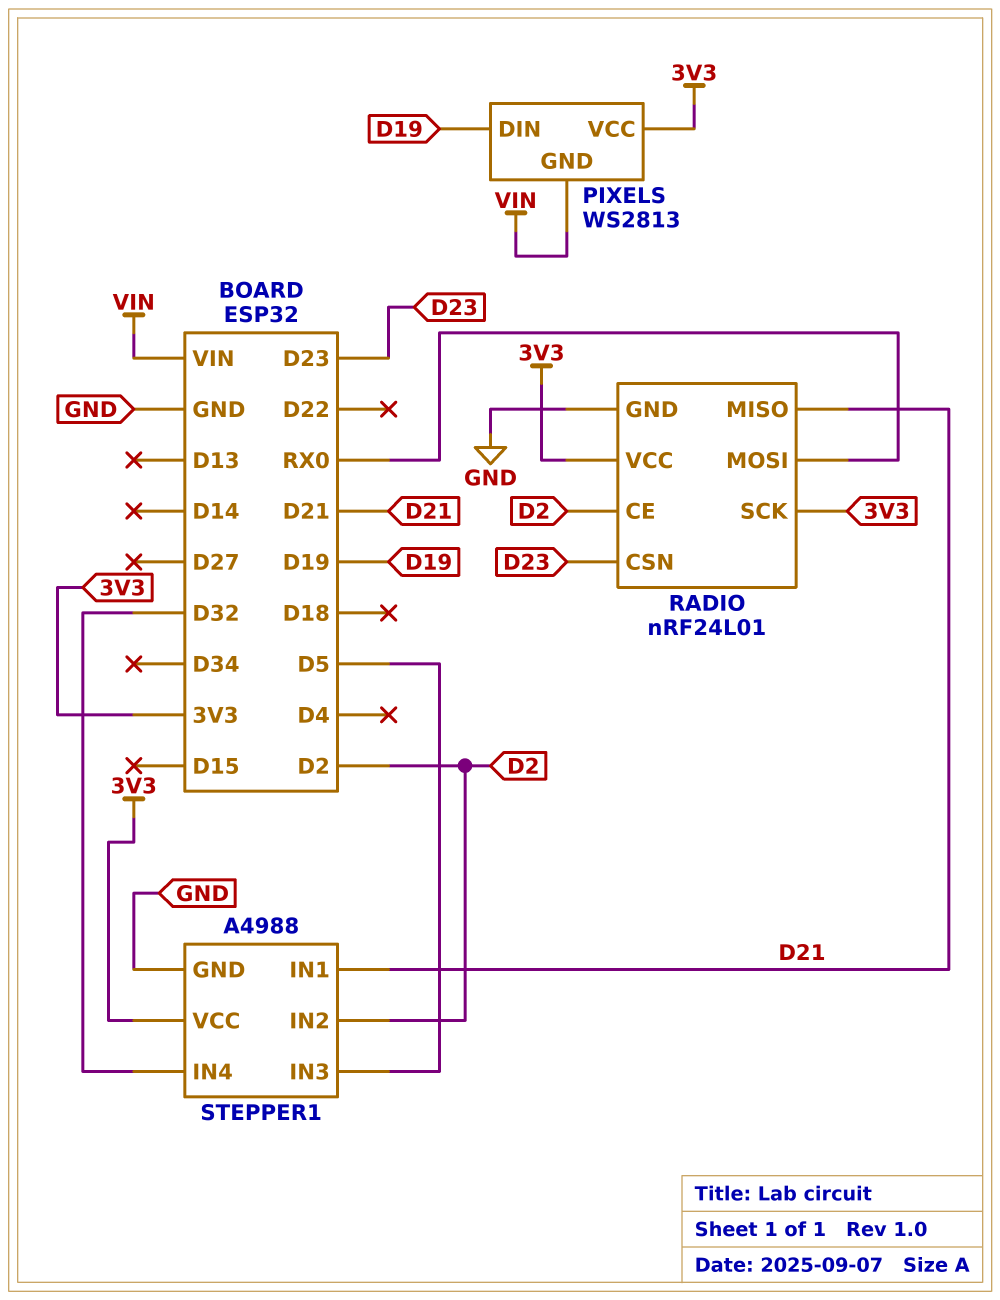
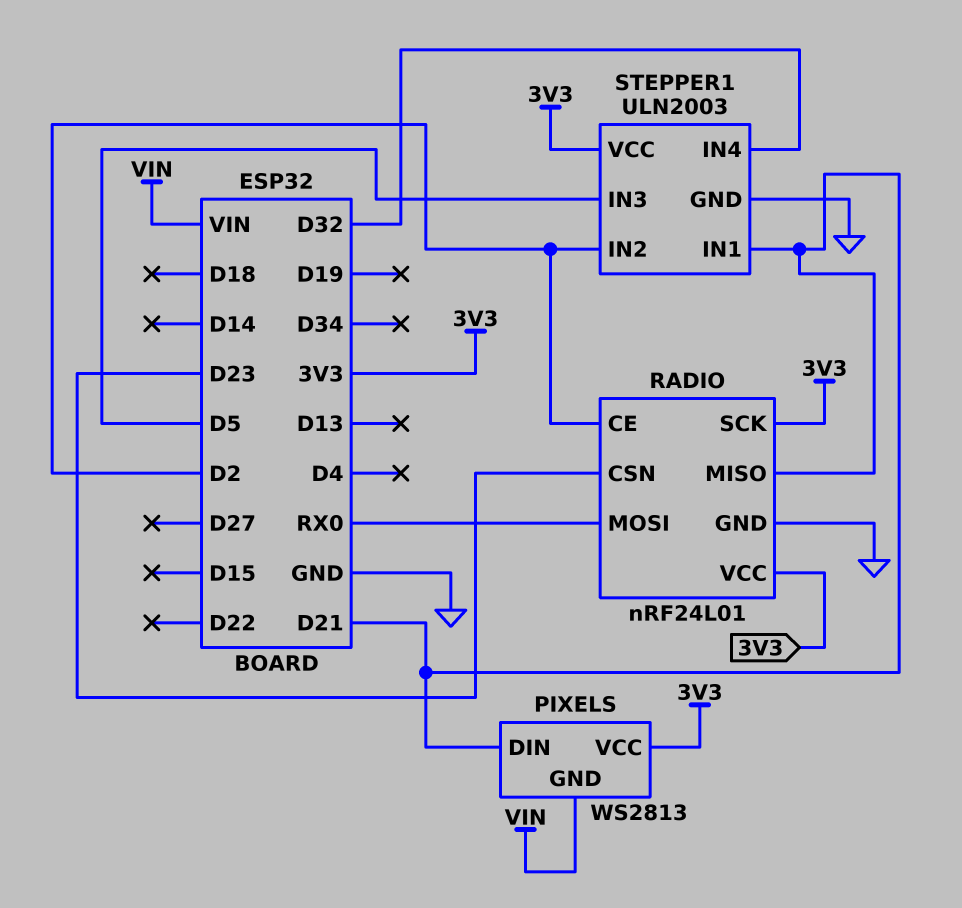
PIXELS pin DIN: D19 -> D21
STEPPER1: A4988 -> ULN2003

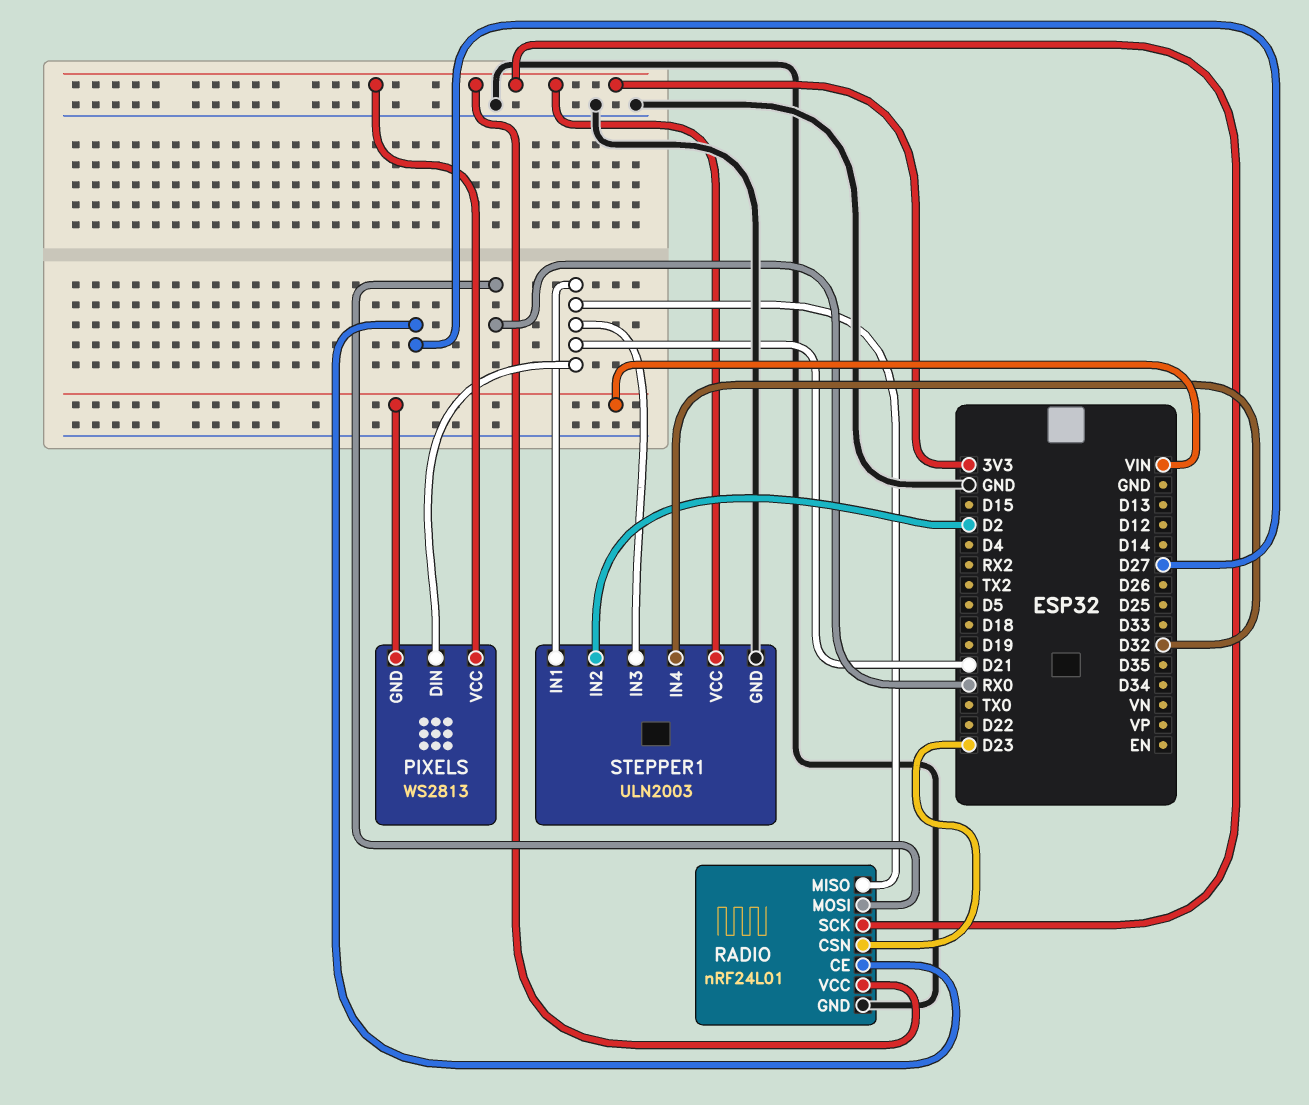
RADIO pin CE: D2 -> D27
STEPPER1 pin IN3: D5 -> D21

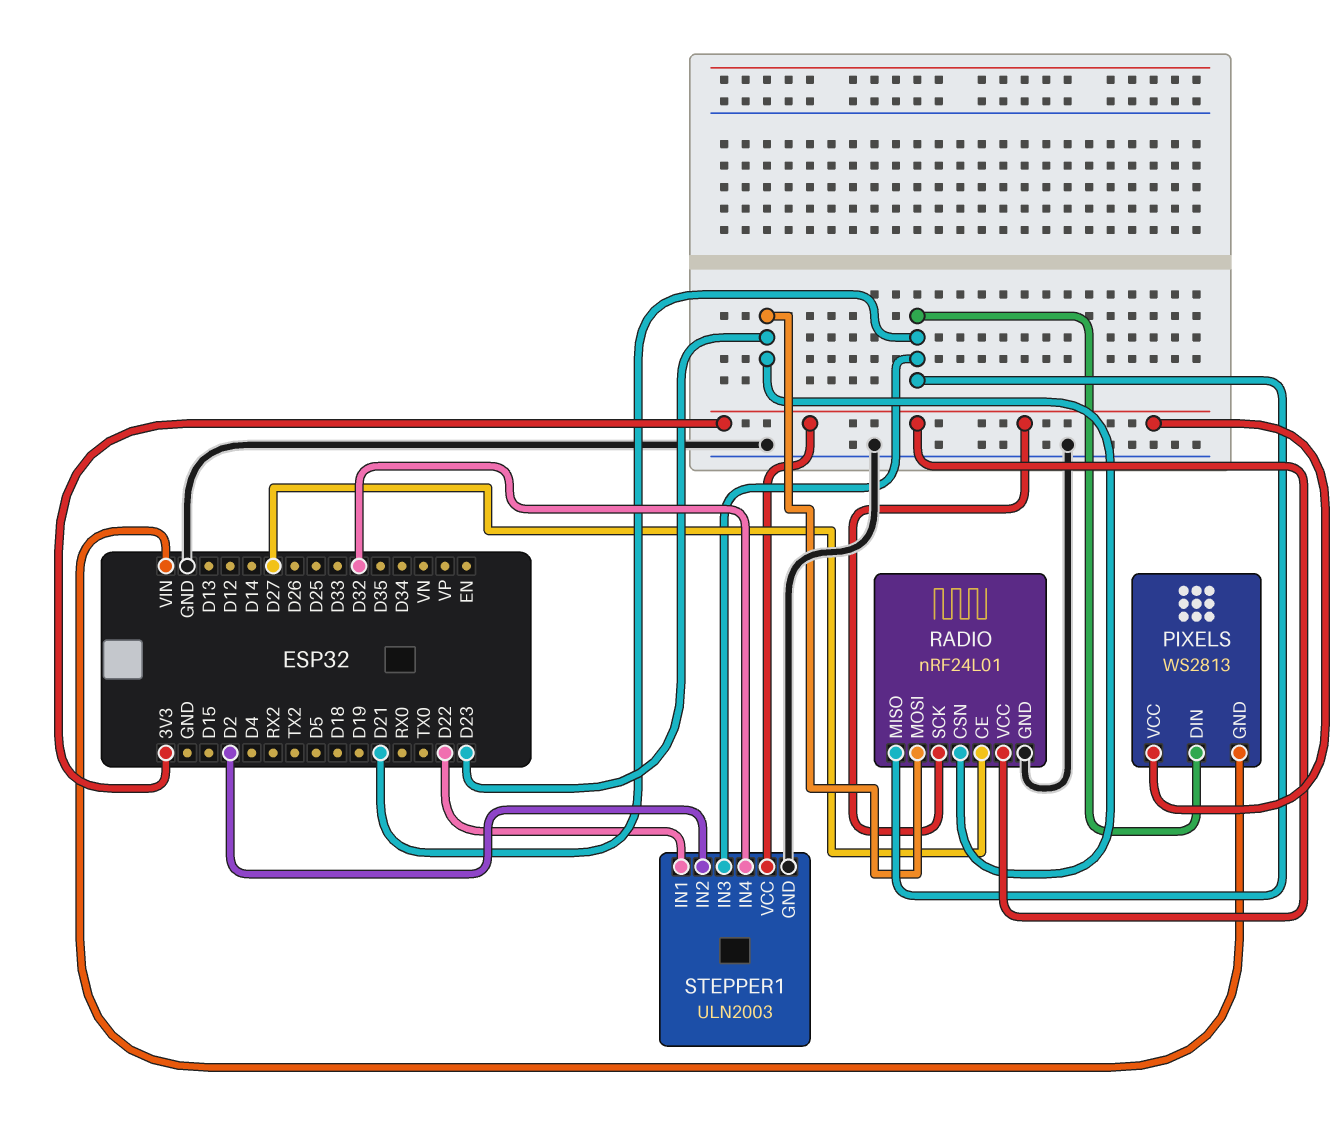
RADIO pin MOSI: RX0 -> D23
STEPPER1 pin IN1: D21 -> D22

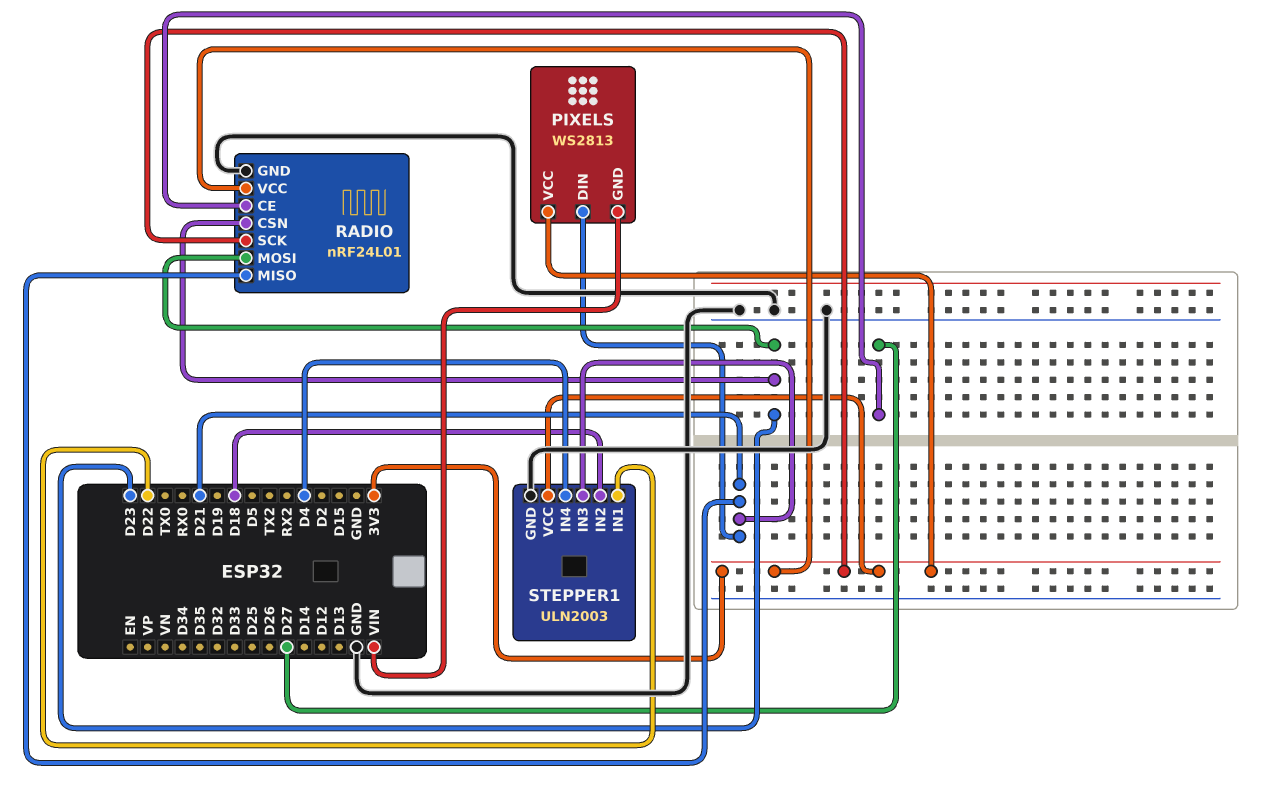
STEPPER1 pin IN2: D2 -> D18
STEPPER1 pin IN4: D32 -> D4

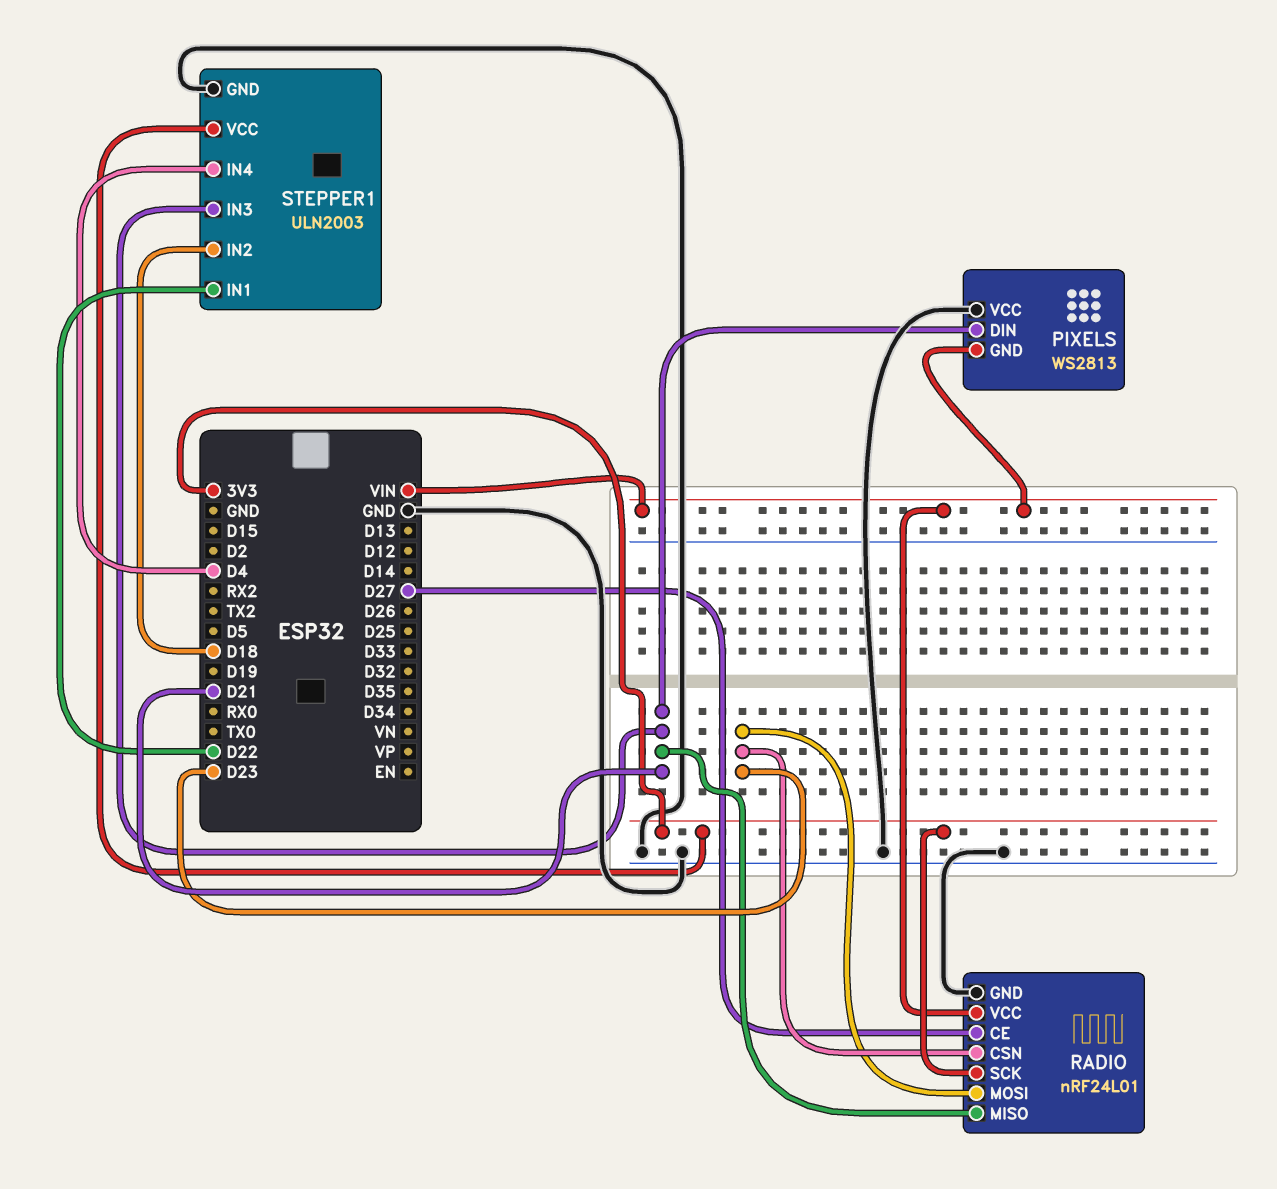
PIXELS pin VCC: 3V3 -> GND
RADIO pin VCC: 3V3 -> VIN

